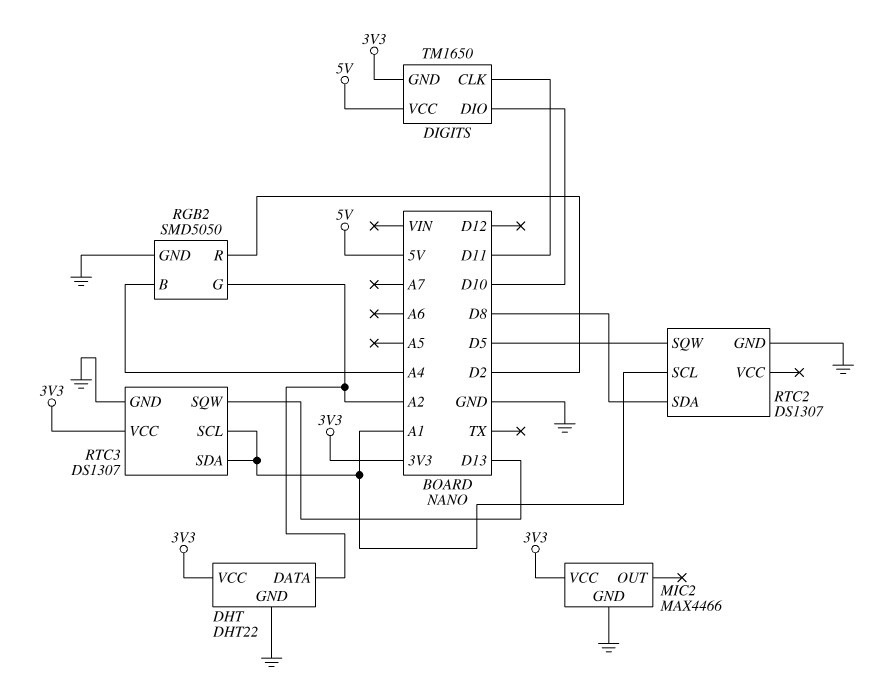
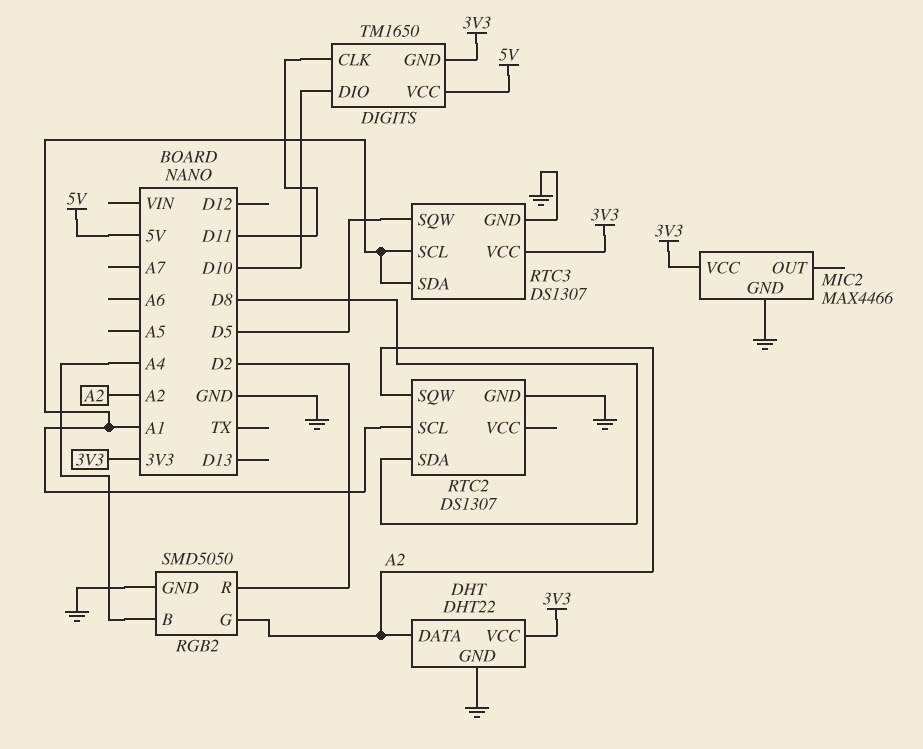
RTC2 pin SQW: D5 -> A2
RTC3 pin SQW: D13 -> D5

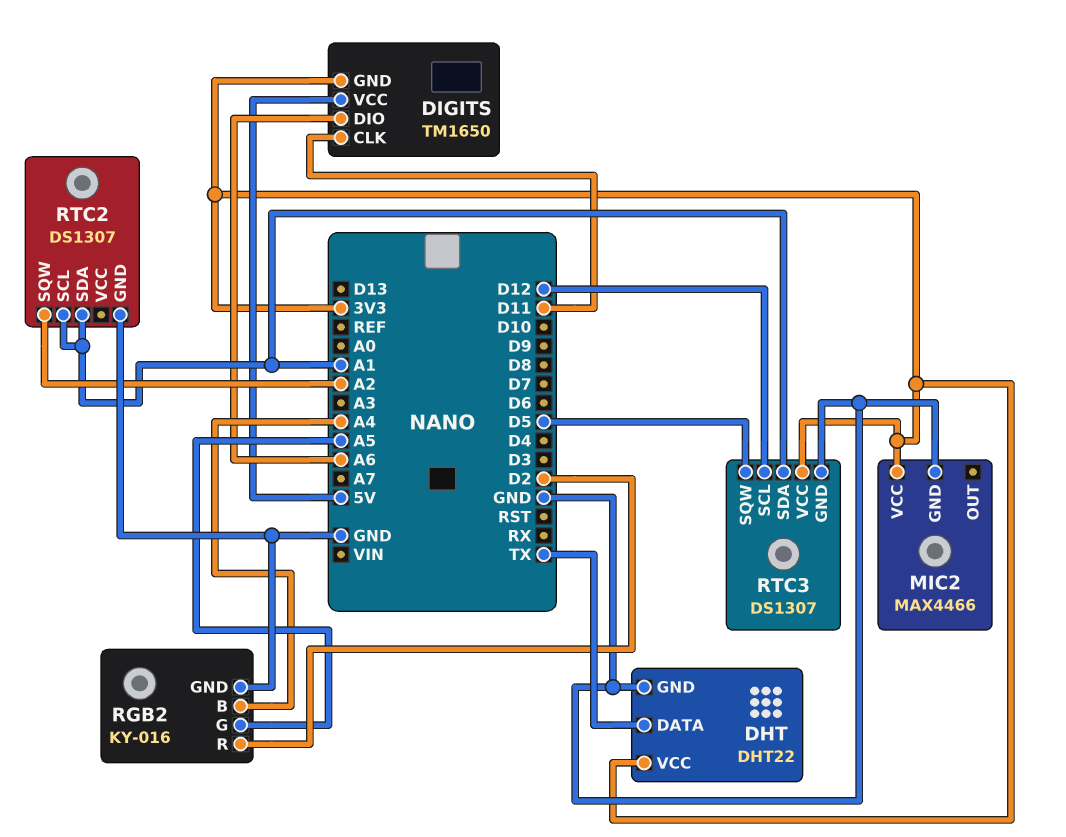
DHT pin DATA: A2 -> TX
DIGITS pin DIO: D10 -> A6
RGB2: SMD5050 -> KY-016
RGB2 pin G: A2 -> A5
RTC2 pin SDA: D8 -> A1
RTC3 pin SCL: A1 -> D12

